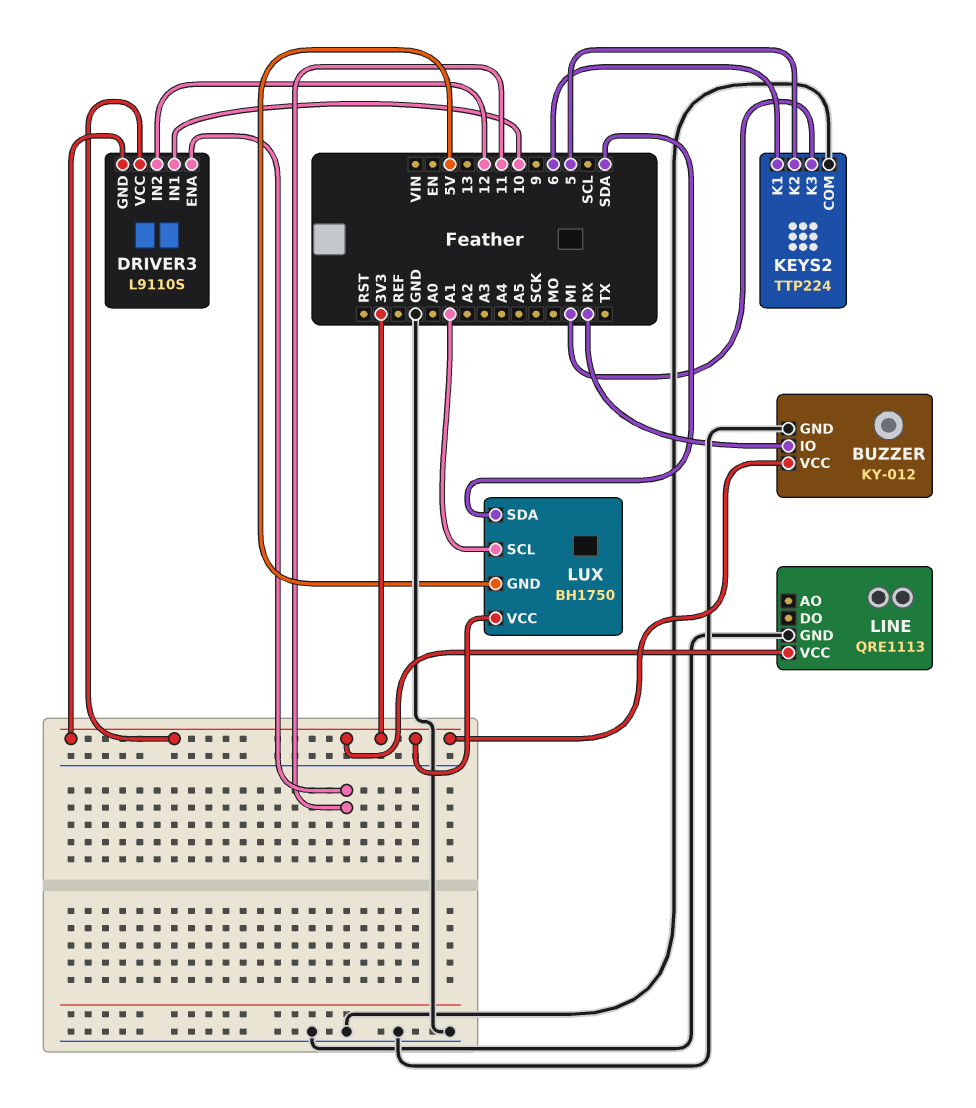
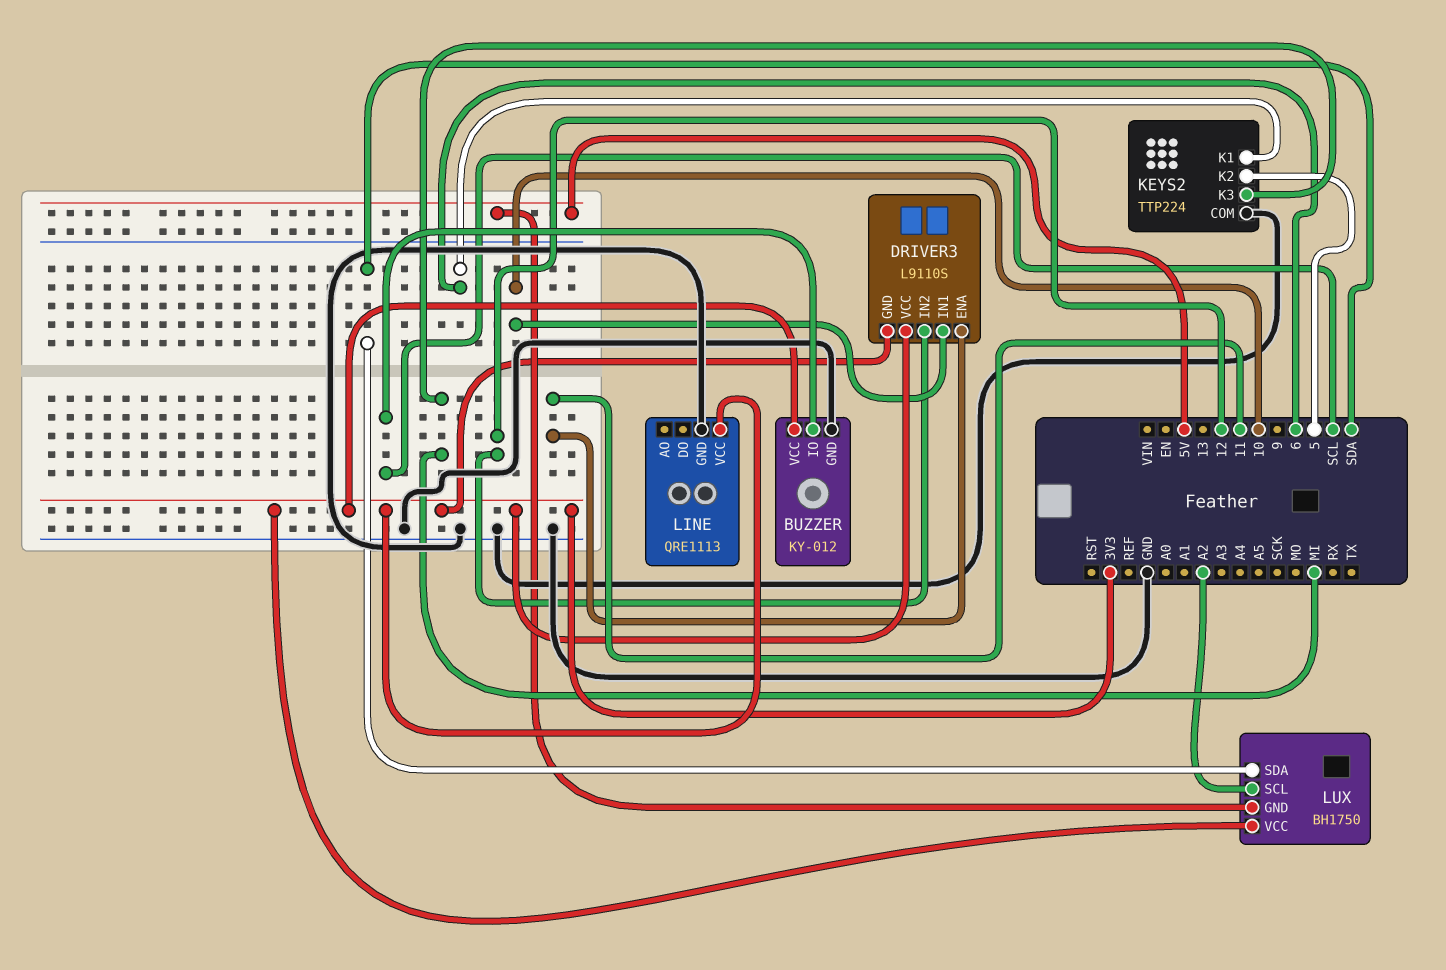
BUZZER pin IO: RX -> SCL
LUX pin SCL: A1 -> A2

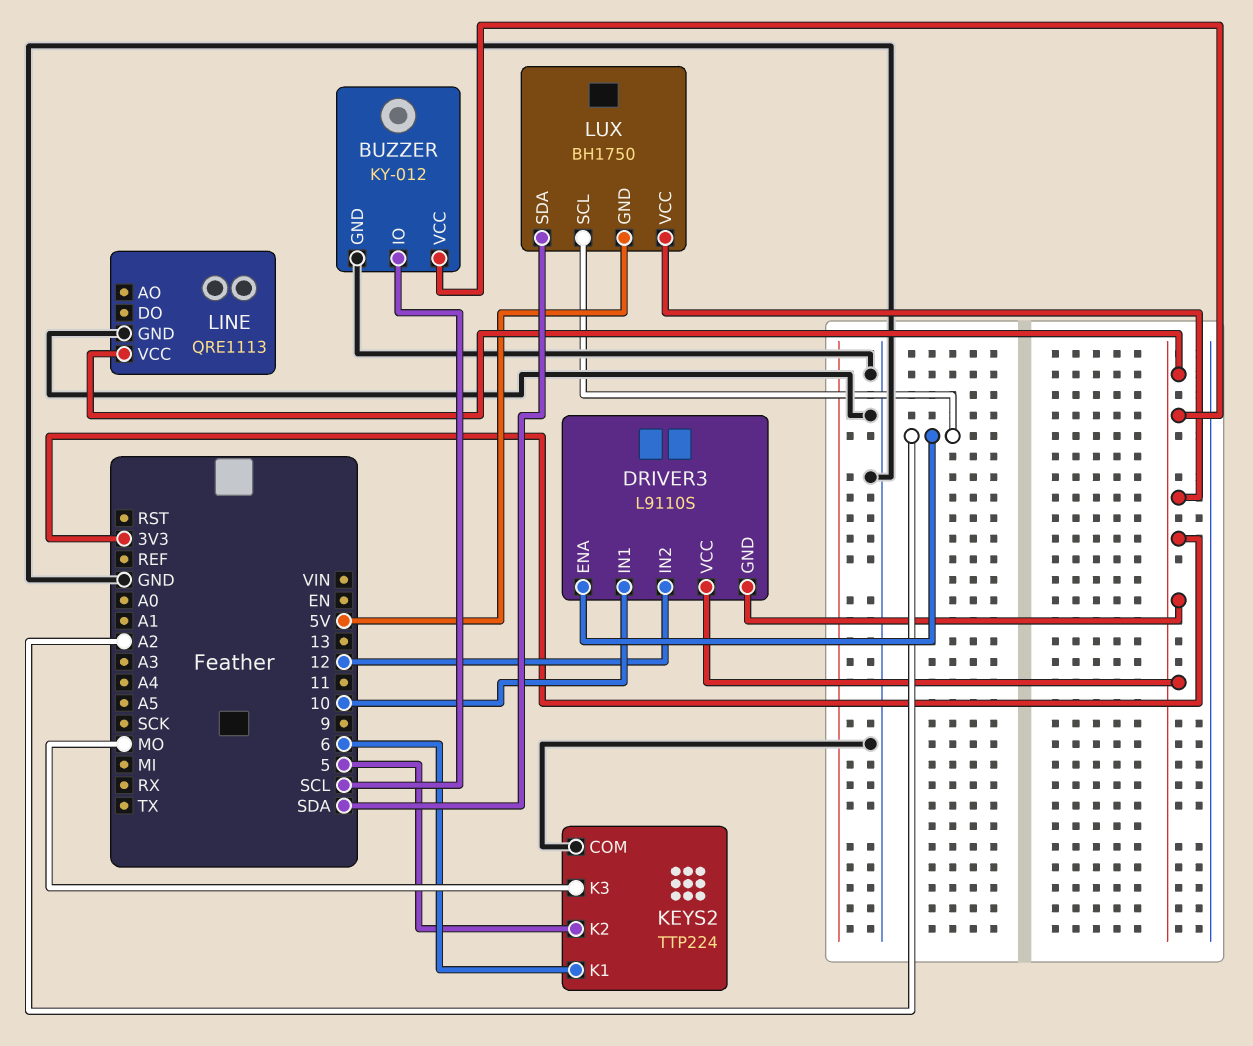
DRIVER3 pin ENA: 11 -> A2
KEYS2 pin K3: MI -> MO

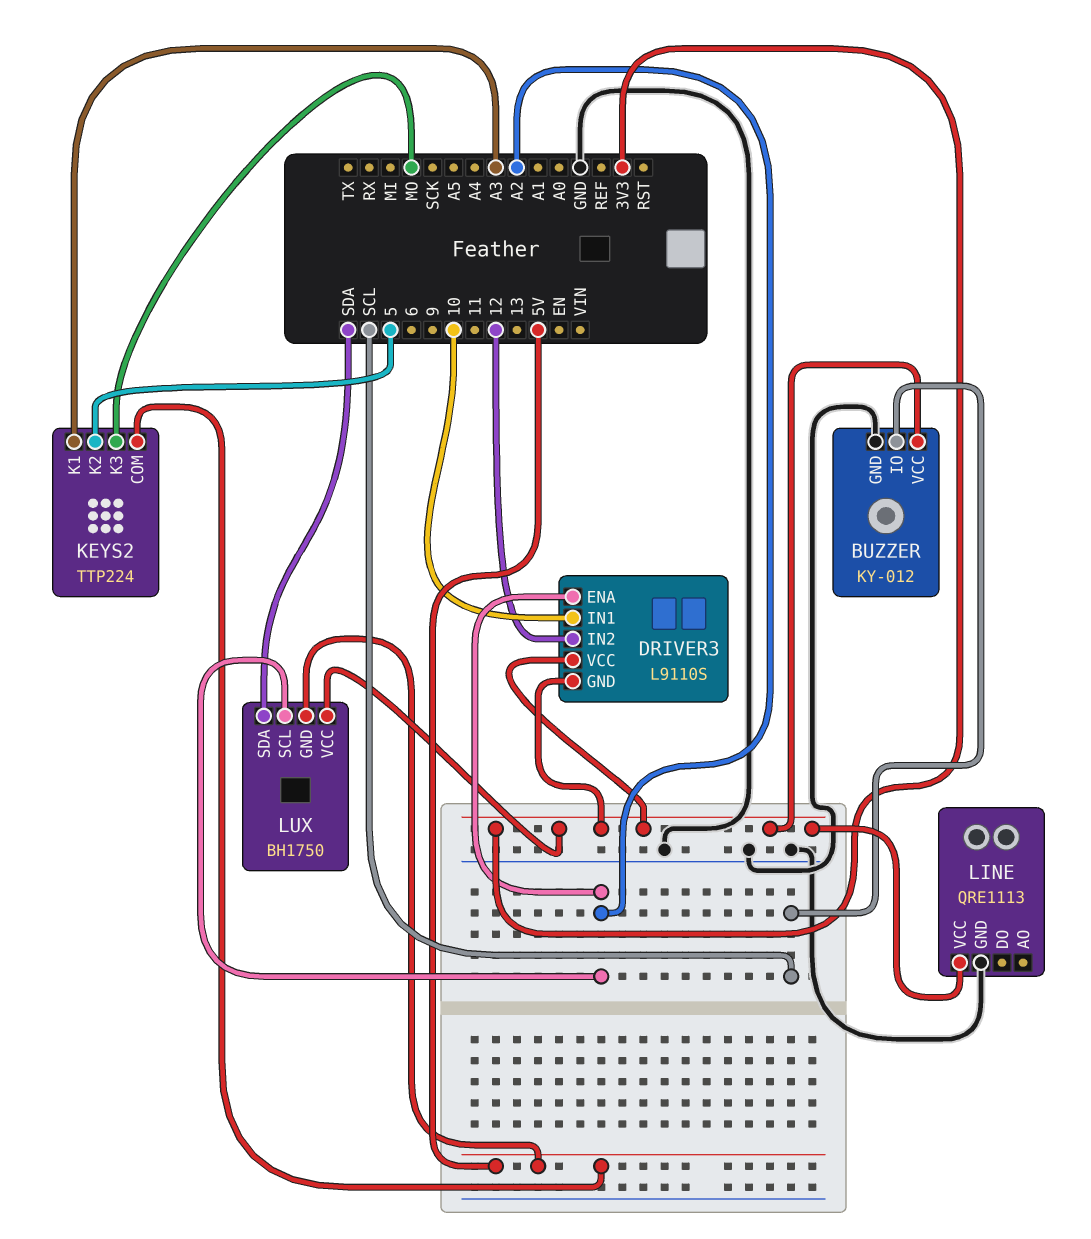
KEYS2 pin COM: GND -> 5V
KEYS2 pin K1: 6 -> A3

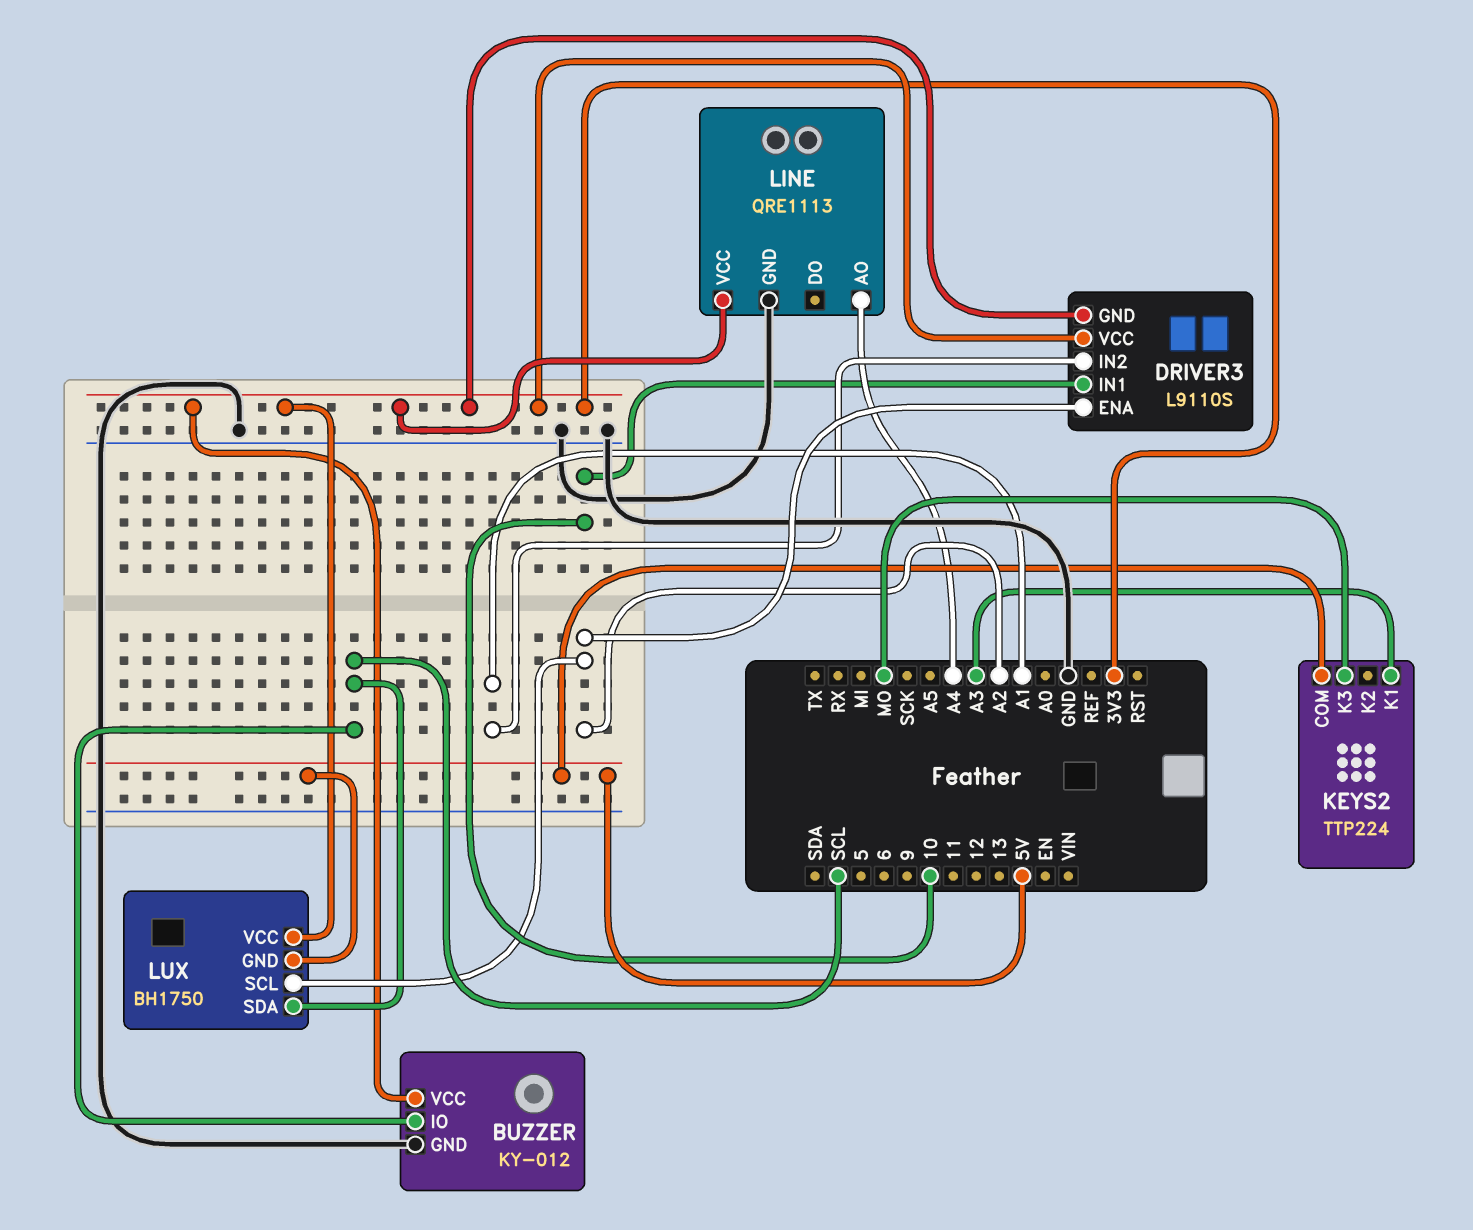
DRIVER3 pin IN2: 12 -> A1
KEYS2 pin K2: 5 -> none
LINE pin AO: none -> A4
LUX pin SDA: SDA -> SCL

